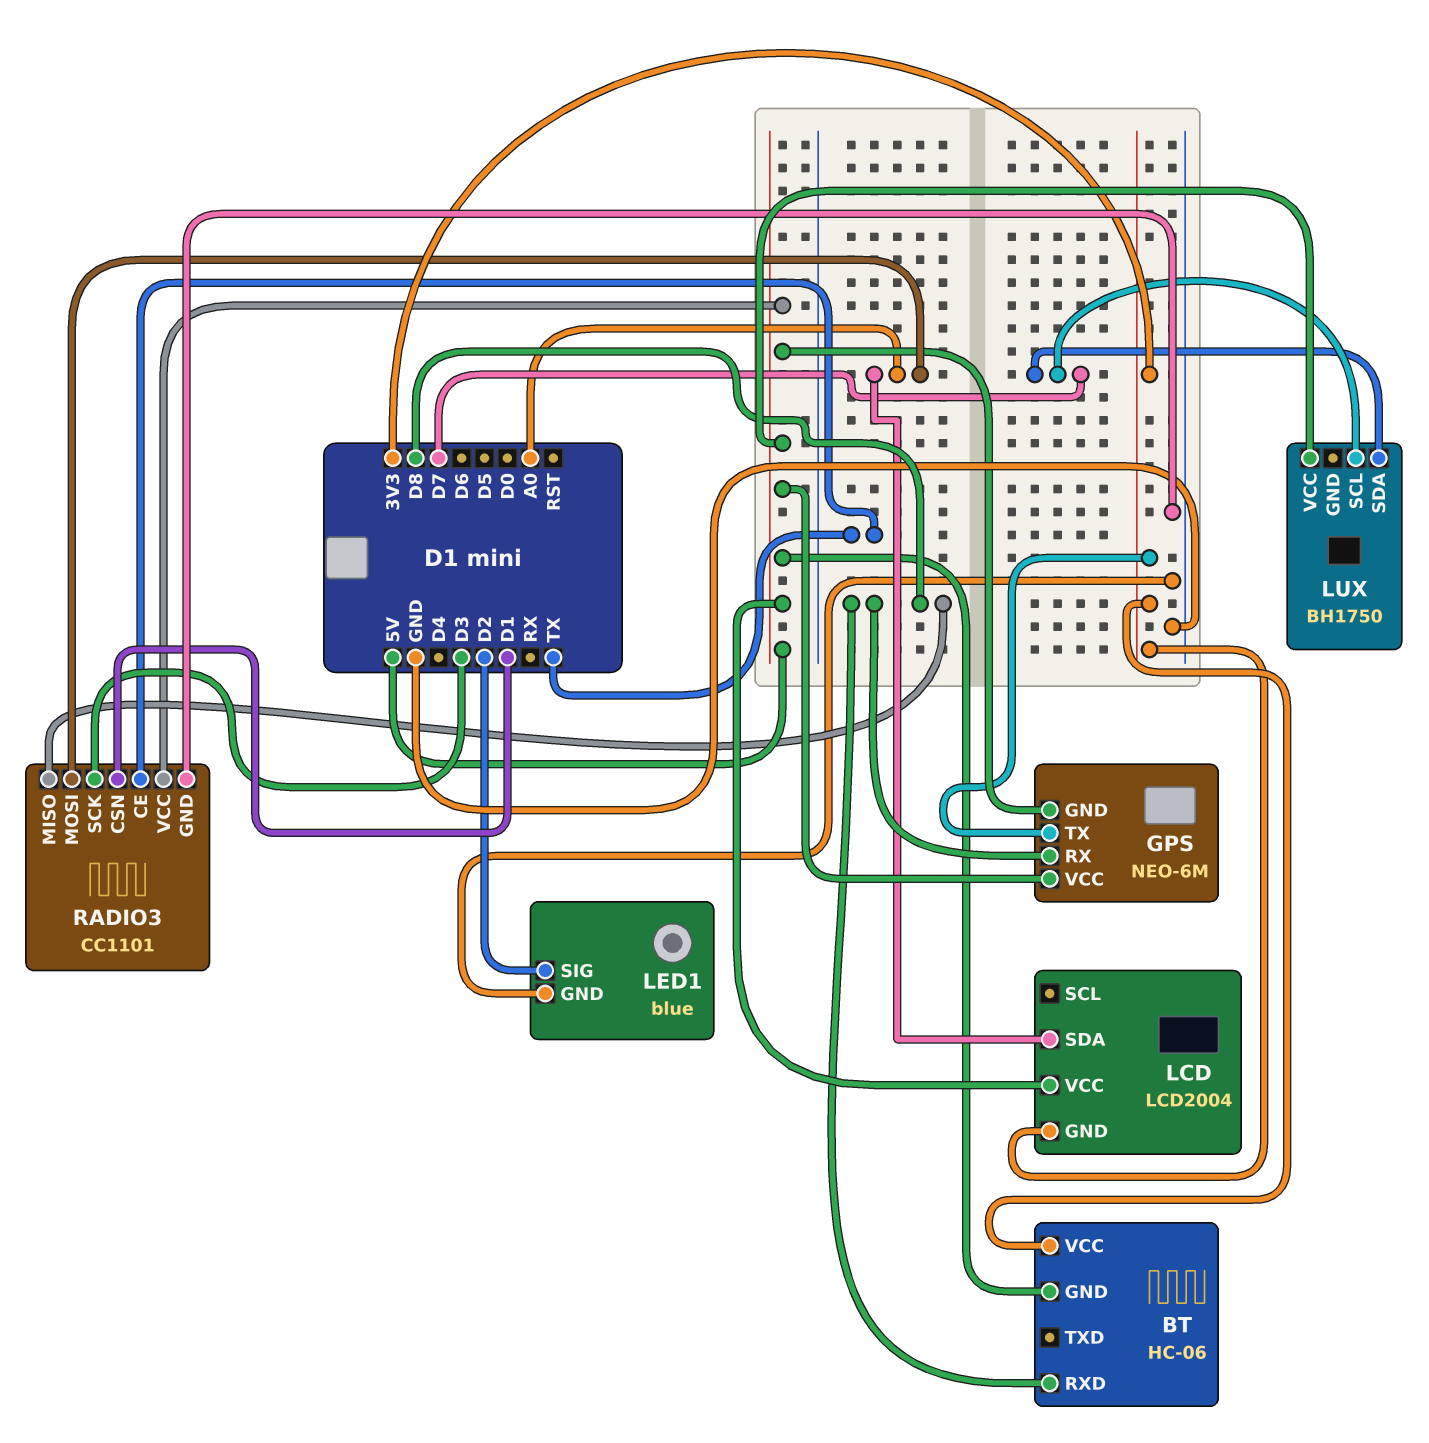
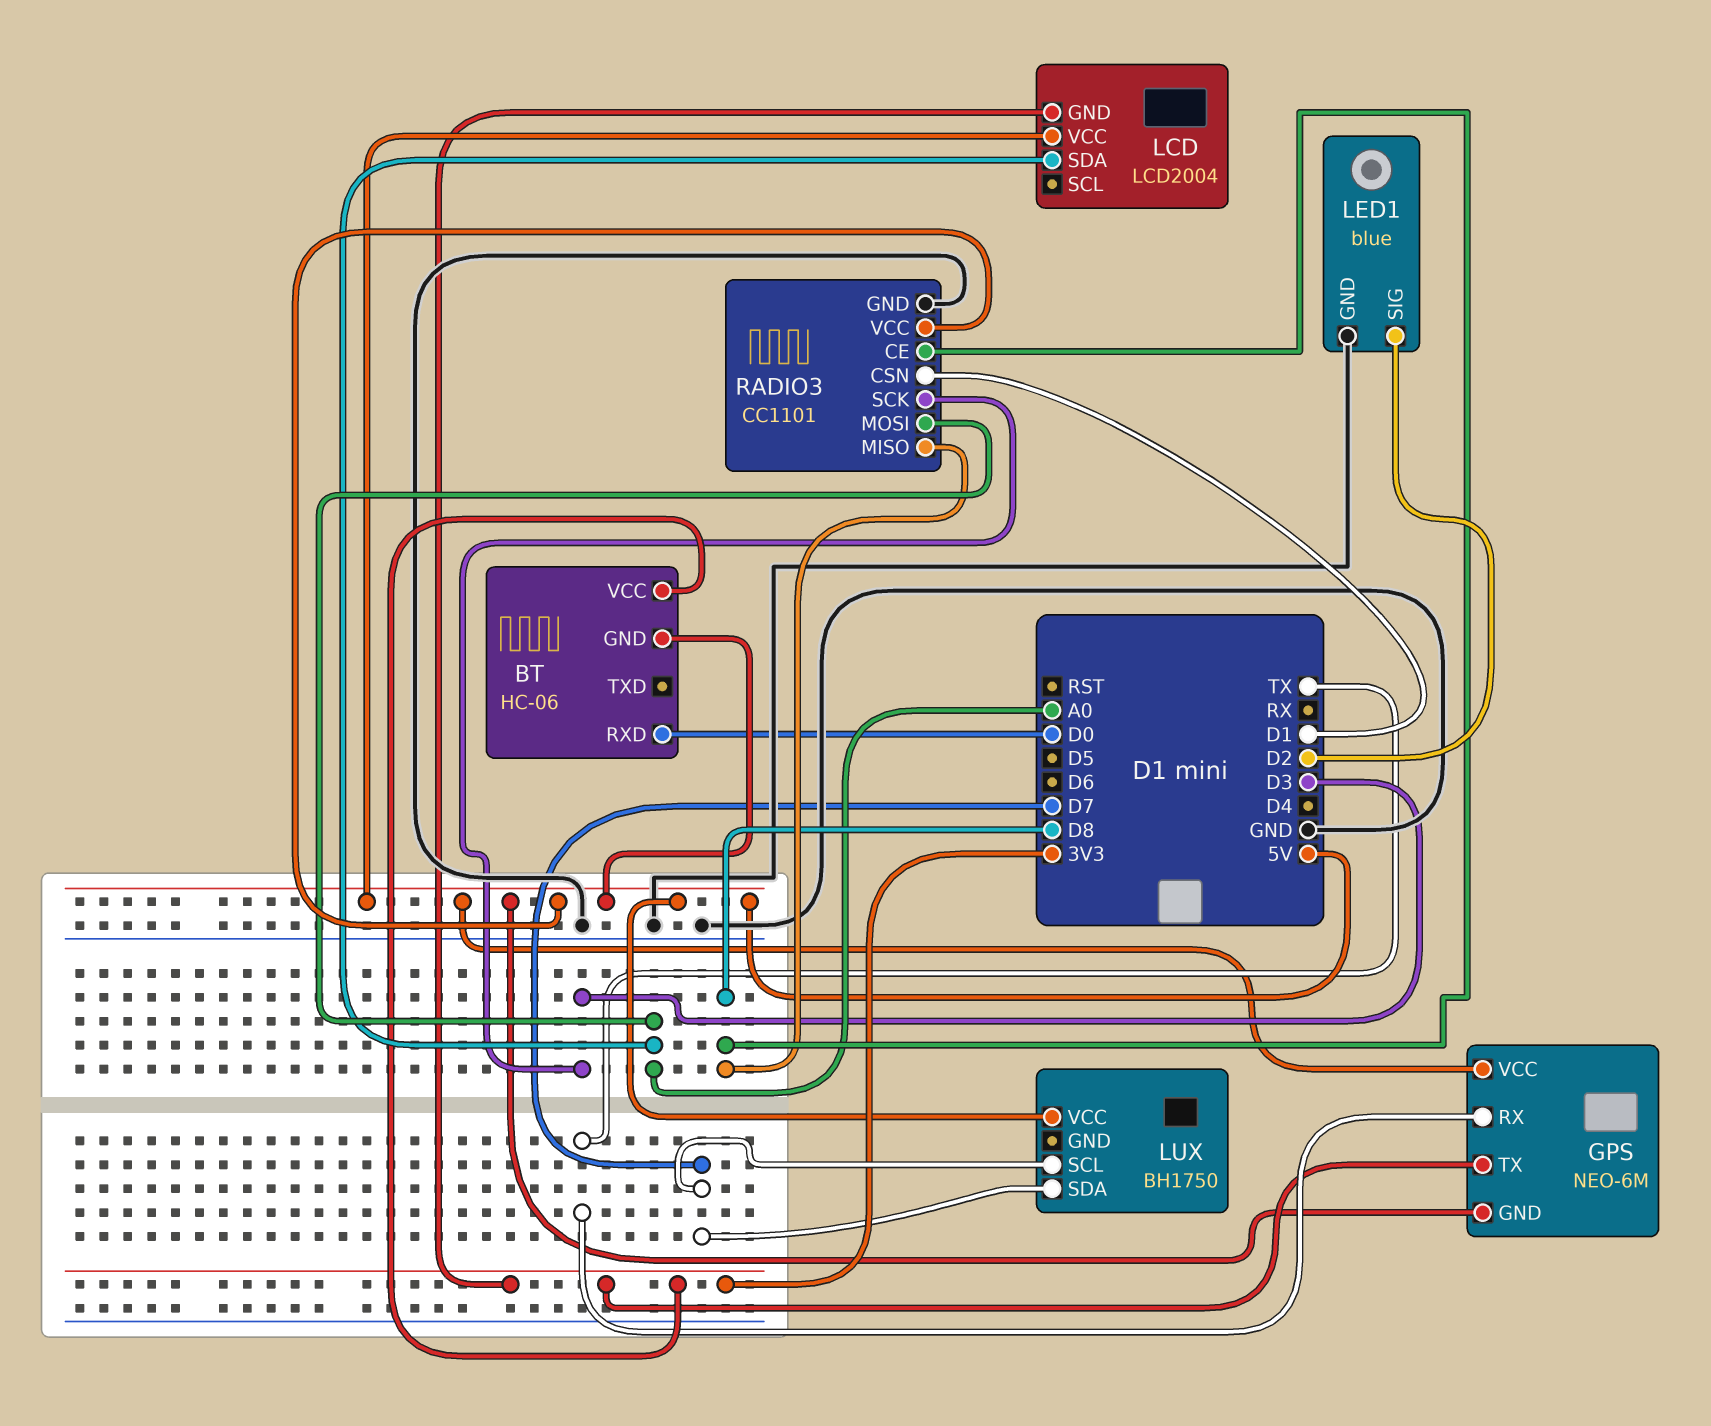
BT pin RXD: D8 -> D0
GPS pin RX: D8 -> TX
RADIO3 pin CE: TX -> D8

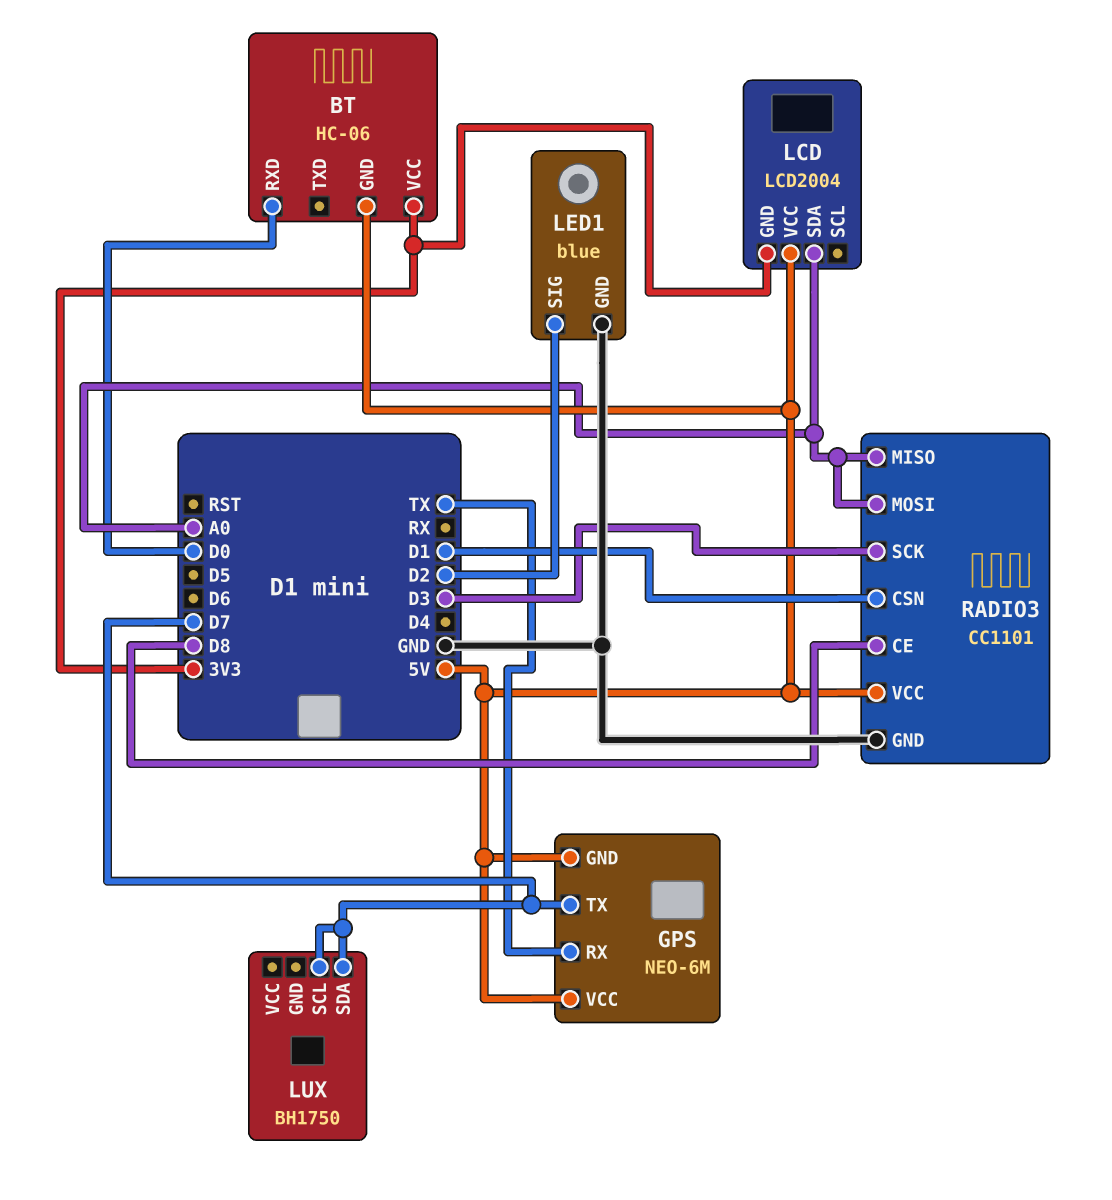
GPS pin TX: 3V3 -> D7
LUX pin VCC: 5V -> none
RADIO3 pin MISO: D8 -> A0

